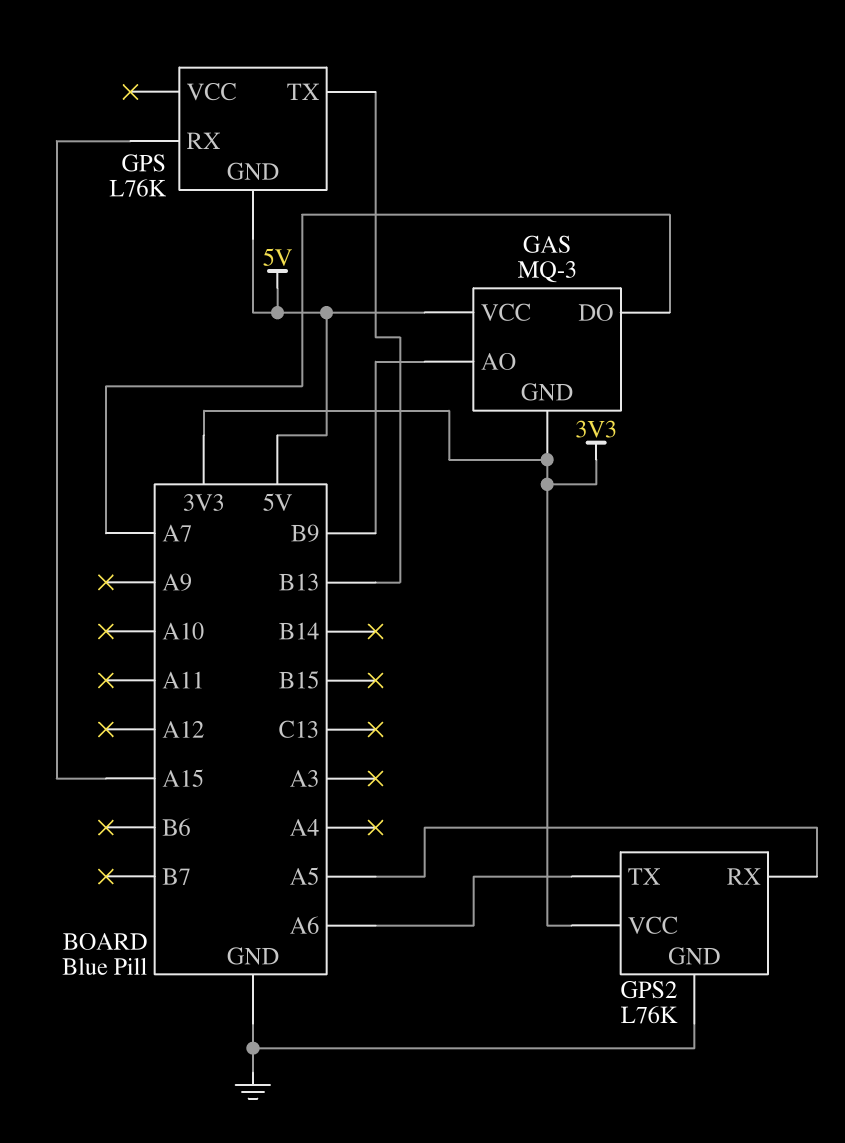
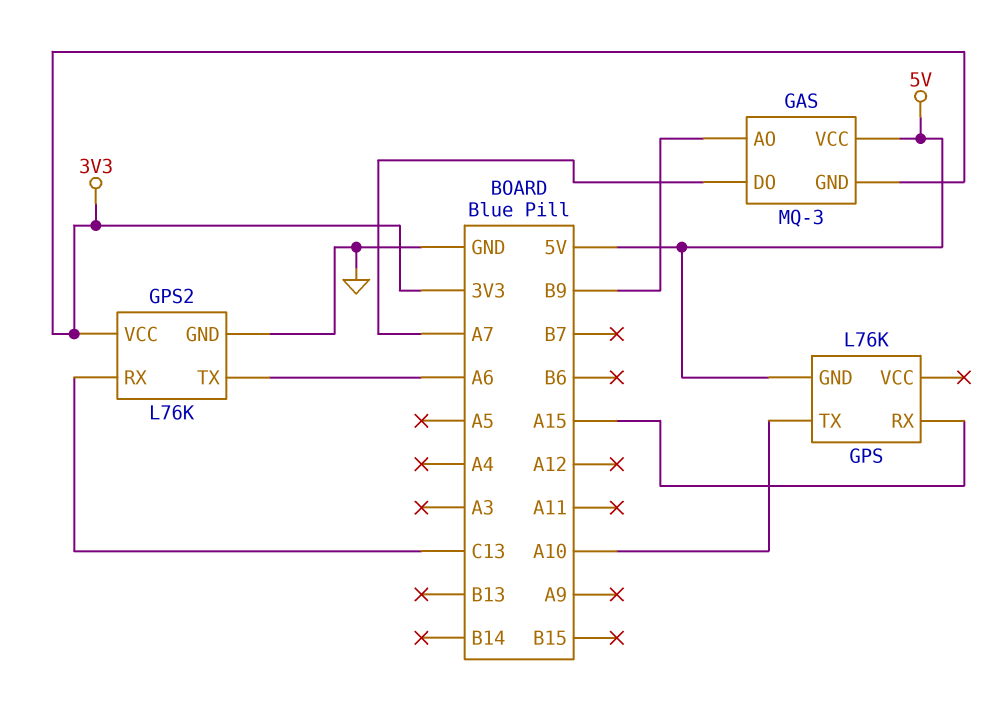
GPS pin TX: B13 -> A10
GPS2 pin RX: A5 -> C13

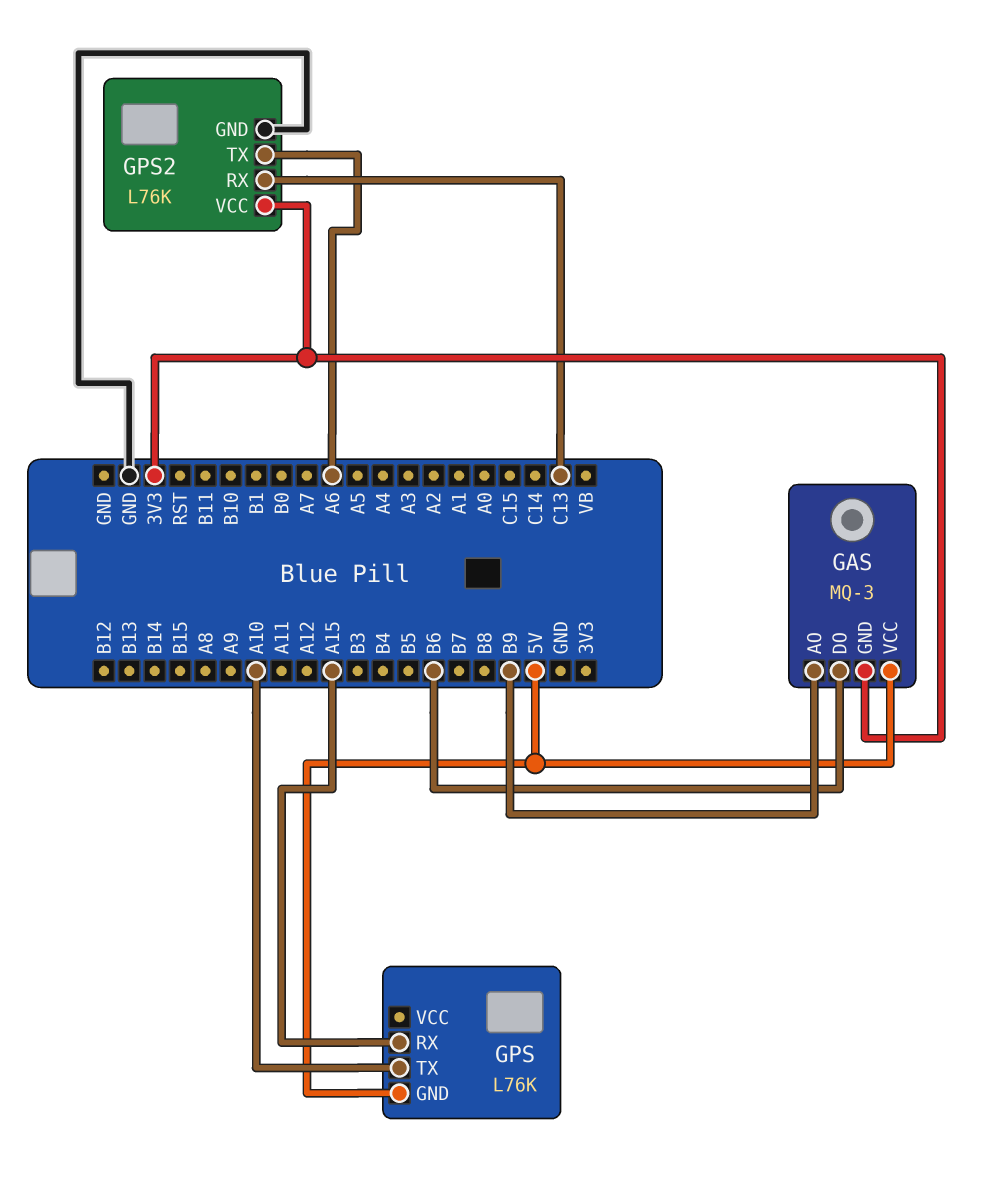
GAS pin DO: A7 -> B6

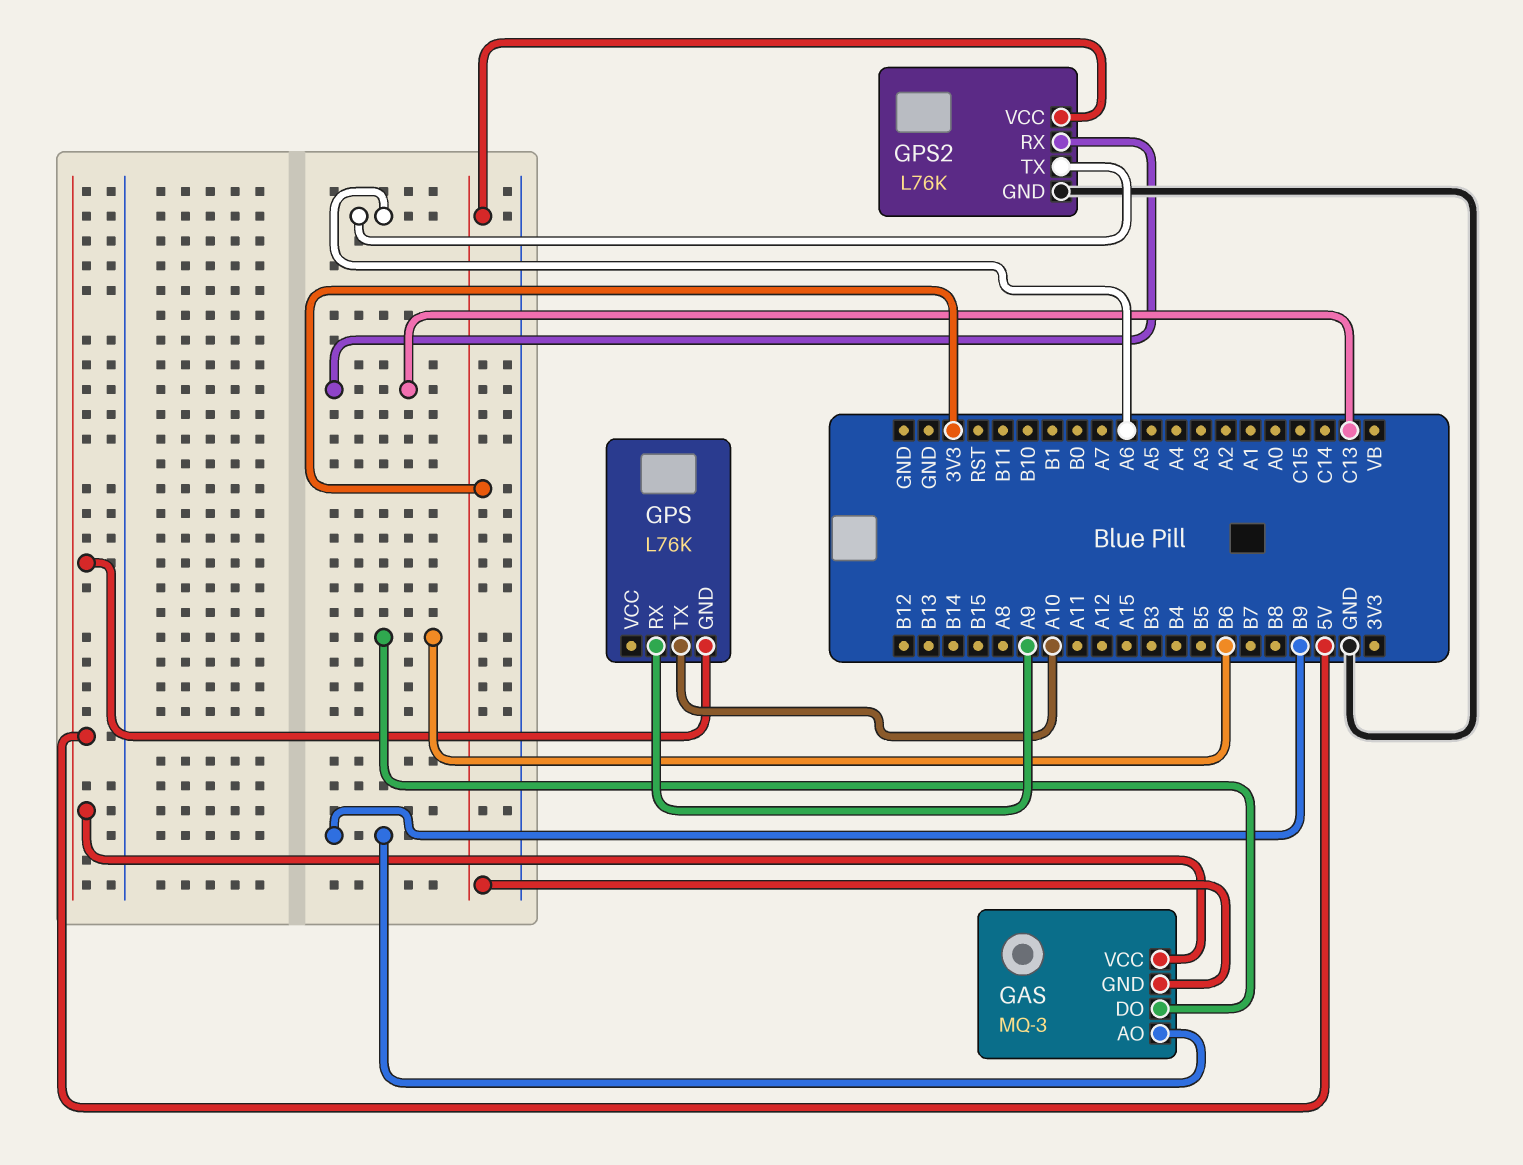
GPS pin RX: A15 -> A9

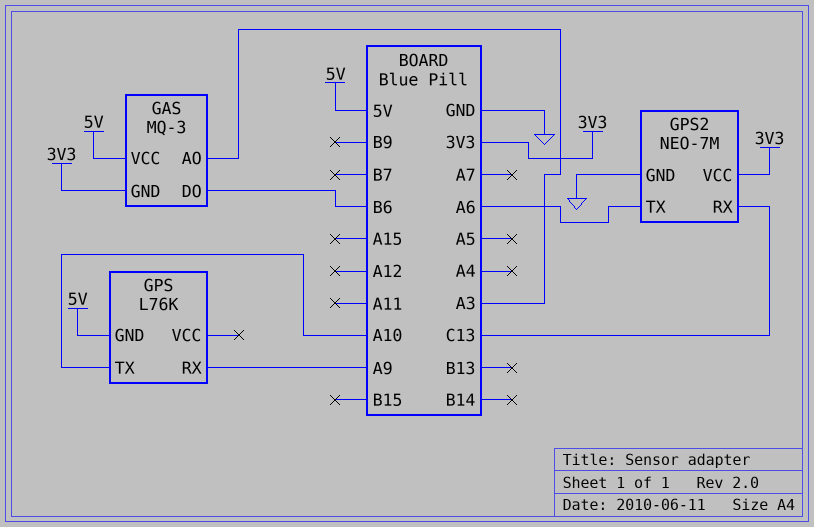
GAS pin AO: B9 -> A3
GPS2: L76K -> NEO-7M

